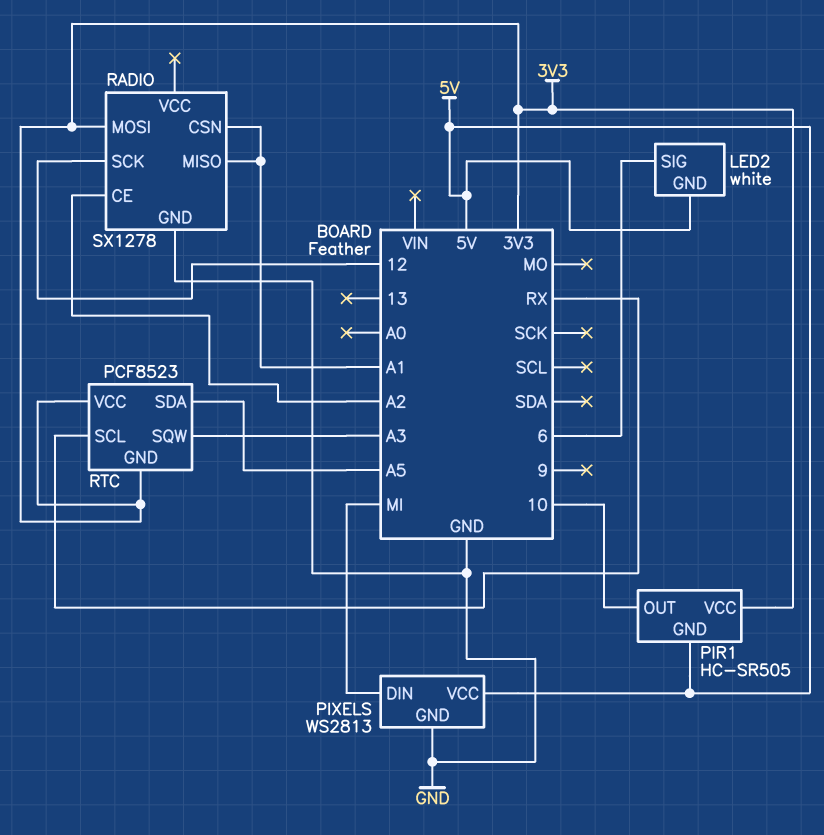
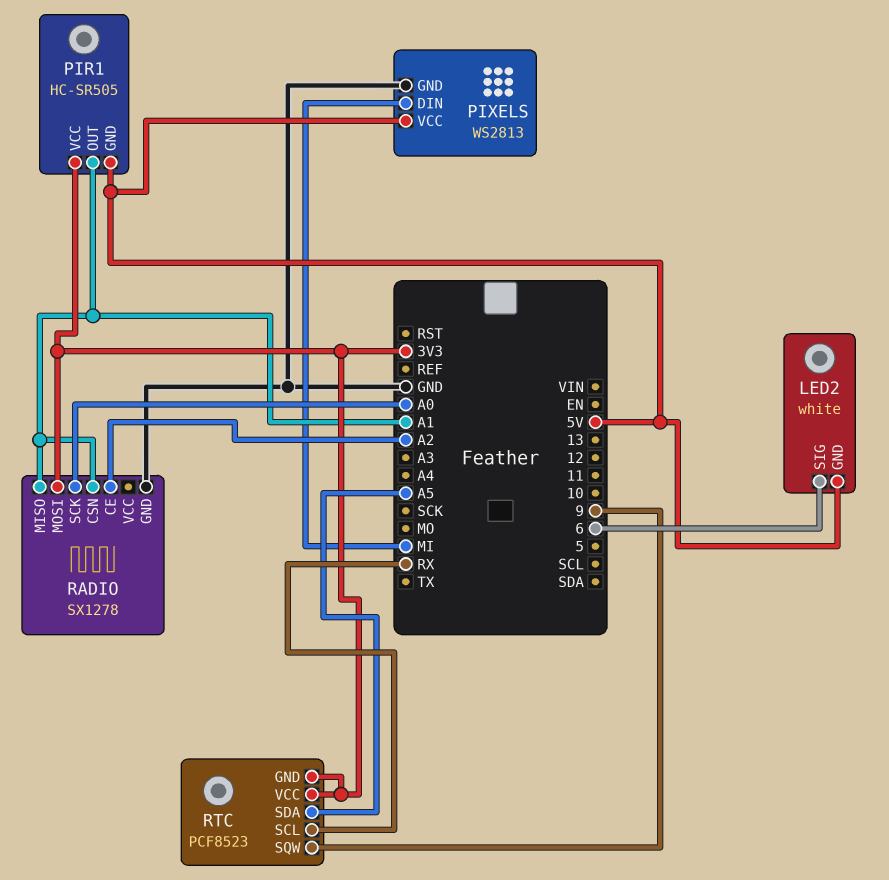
PIR1 pin OUT: 10 -> A1
RADIO pin SCK: 12 -> A0
RTC pin SQW: A3 -> 9

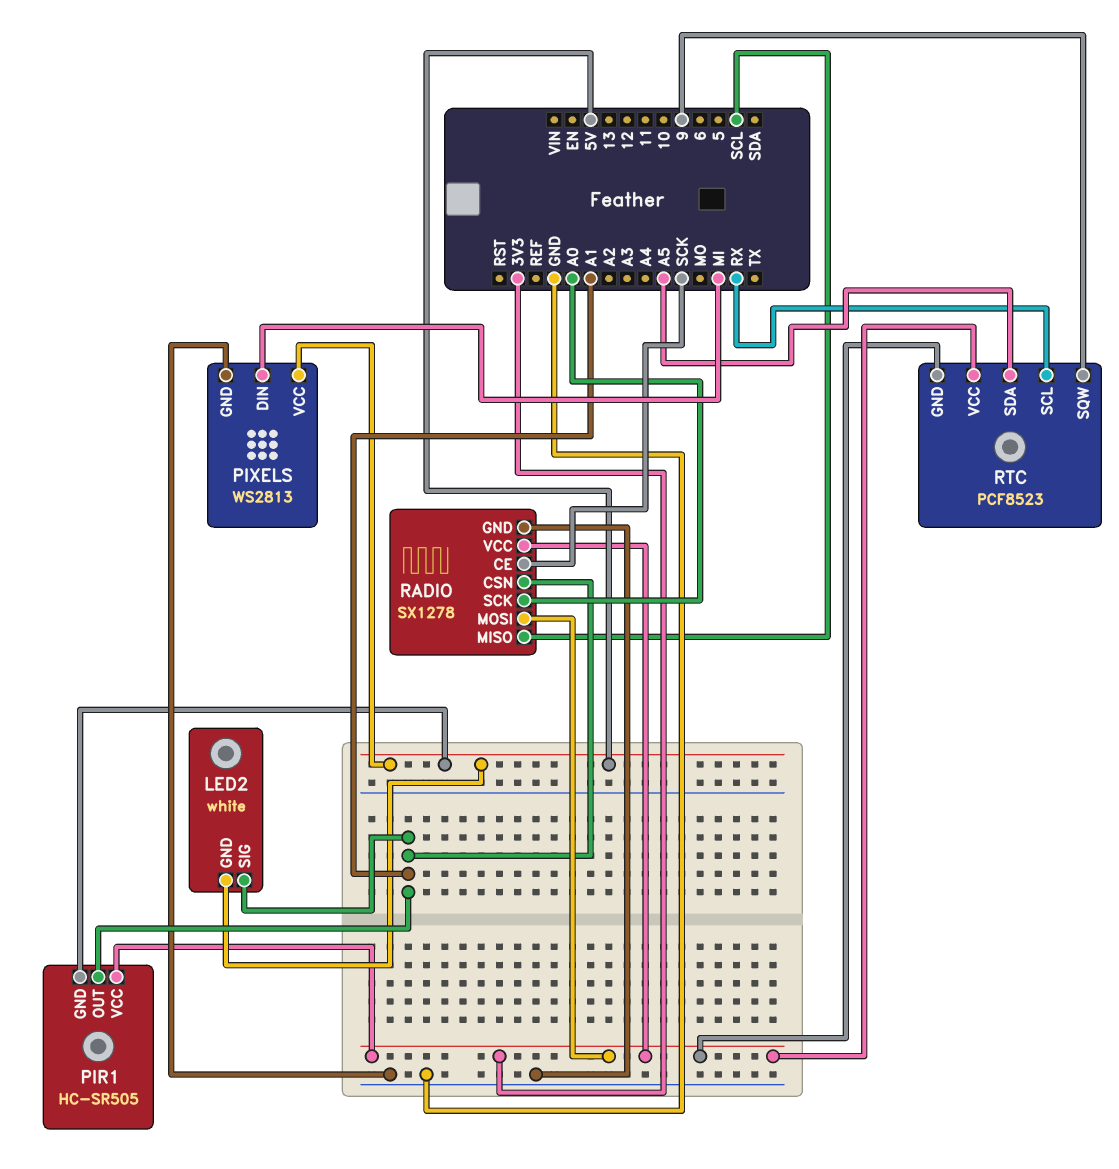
LED2 pin SIG: 6 -> A1
RADIO pin CE: A2 -> SCK
RADIO pin MISO: A1 -> SCL
RADIO pin VCC: none -> 3V3

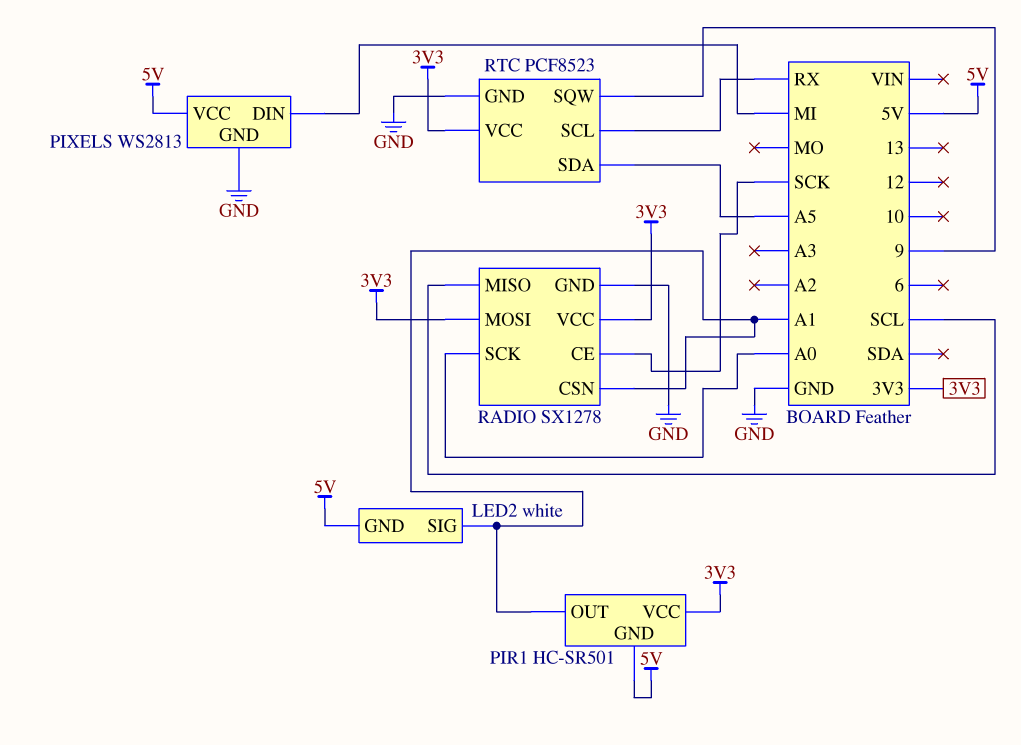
PIR1: HC-SR505 -> HC-SR501
RTC pin GND: 3V3 -> GND

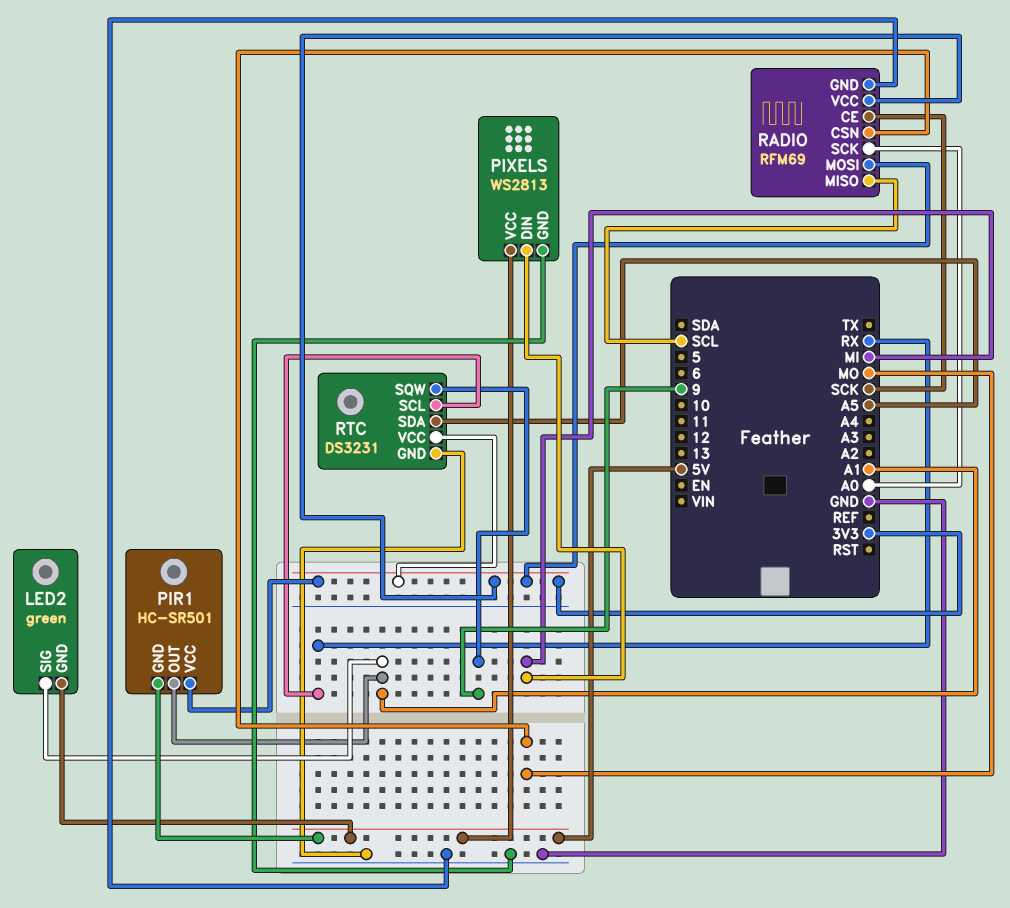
LED2: white -> green
RADIO: SX1278 -> RFM69
RADIO pin CSN: A1 -> MO
RTC: PCF8523 -> DS3231

